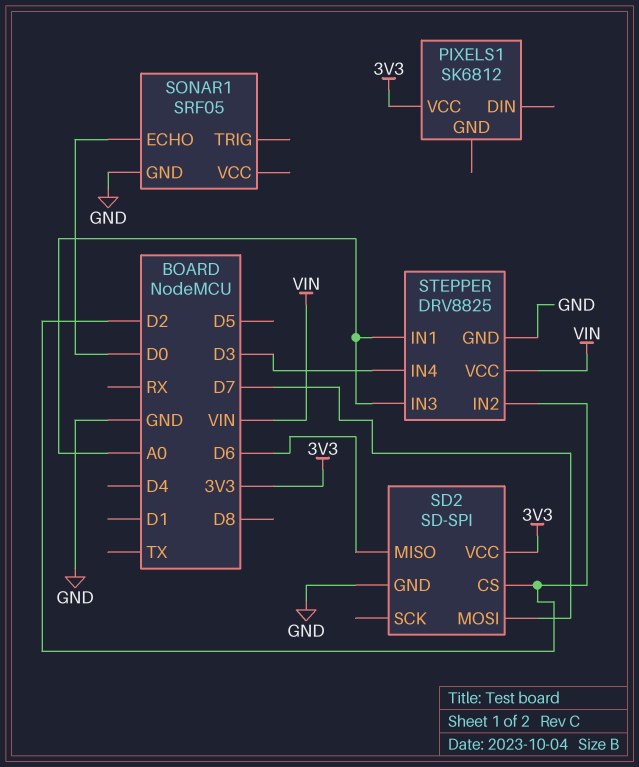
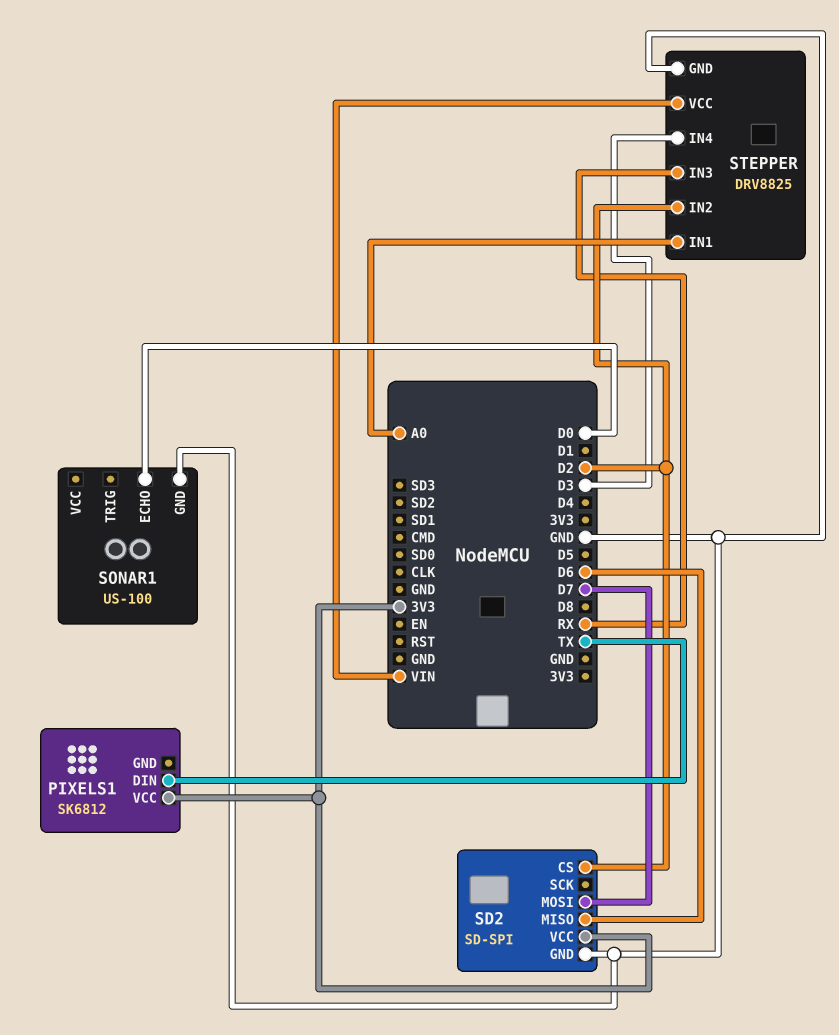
PIXELS1 pin DIN: none -> TX
SONAR1: SRF05 -> US-100
STEPPER pin IN3: A0 -> RX

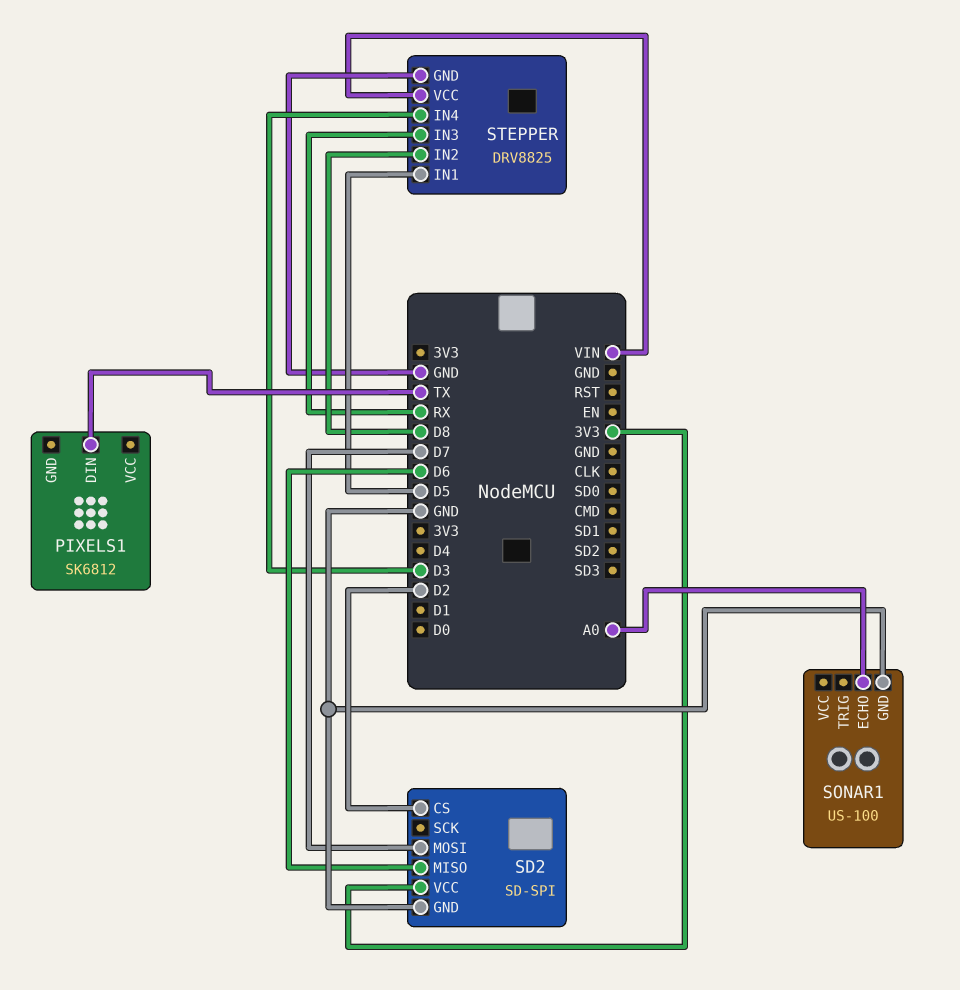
PIXELS1 pin VCC: 3V3 -> none
SONAR1 pin ECHO: D0 -> A0
STEPPER pin IN1: A0 -> D5
STEPPER pin IN2: D2 -> D8

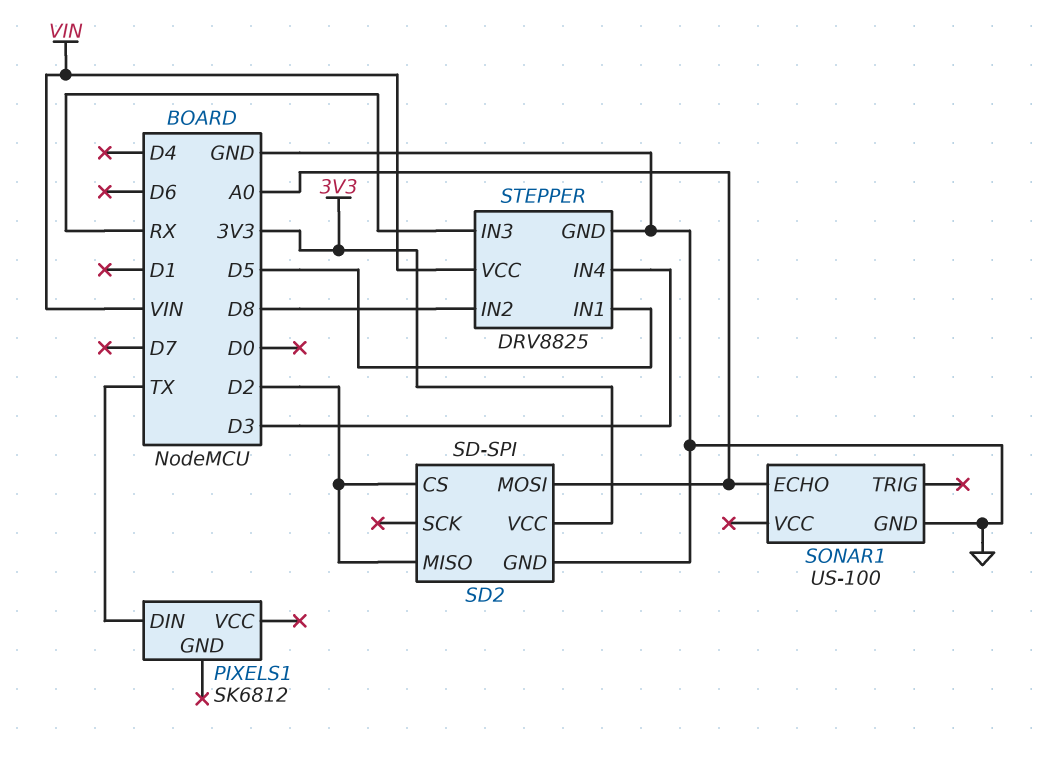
SD2 pin MISO: D6 -> D2
SD2 pin MOSI: D7 -> A0

